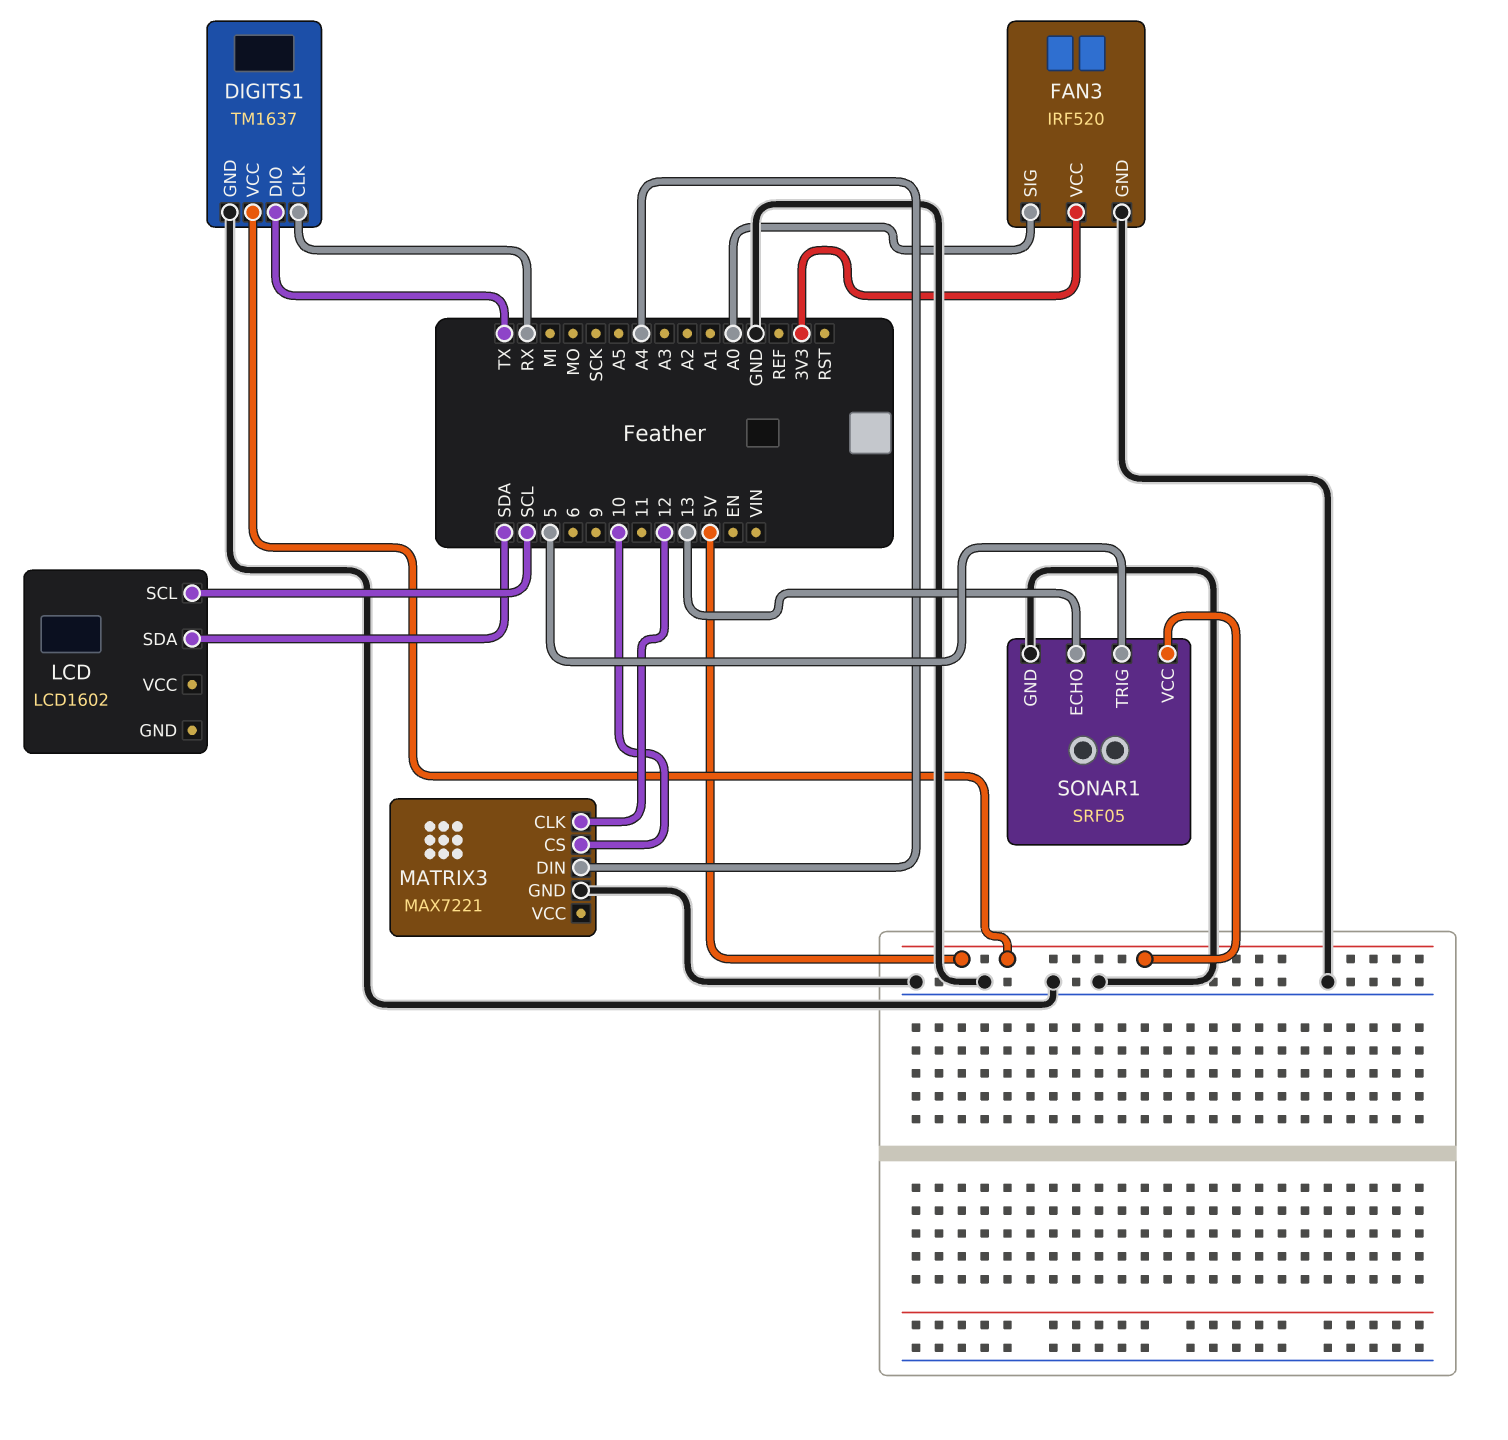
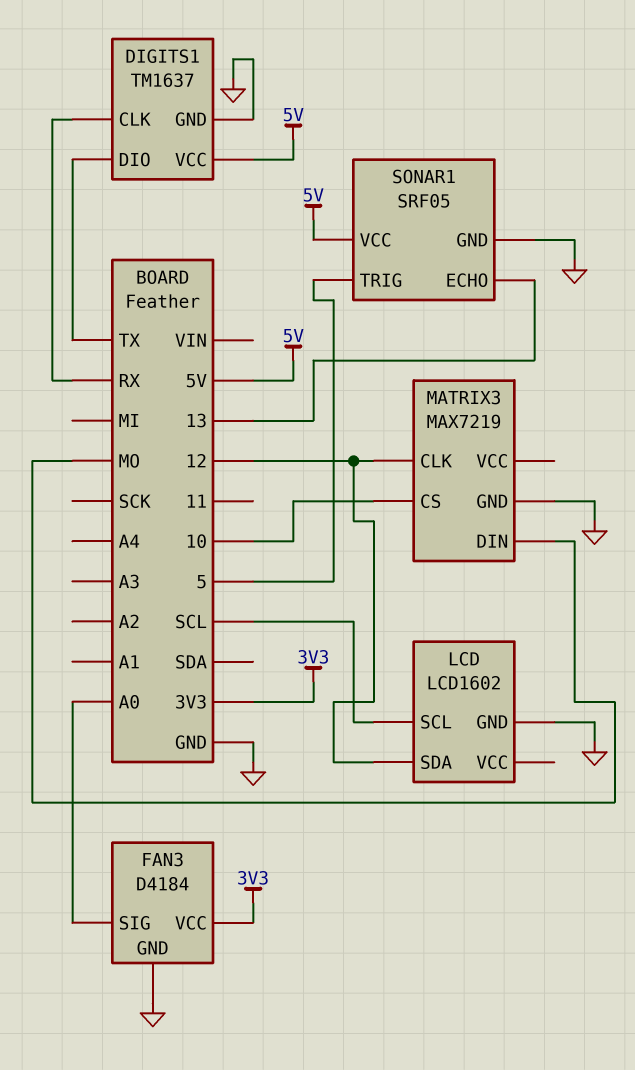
FAN3: IRF520 -> D4184
LCD pin GND: none -> GND
LCD pin SDA: SDA -> 12
MATRIX3: MAX7221 -> MAX7219
MATRIX3 pin DIN: A4 -> MO

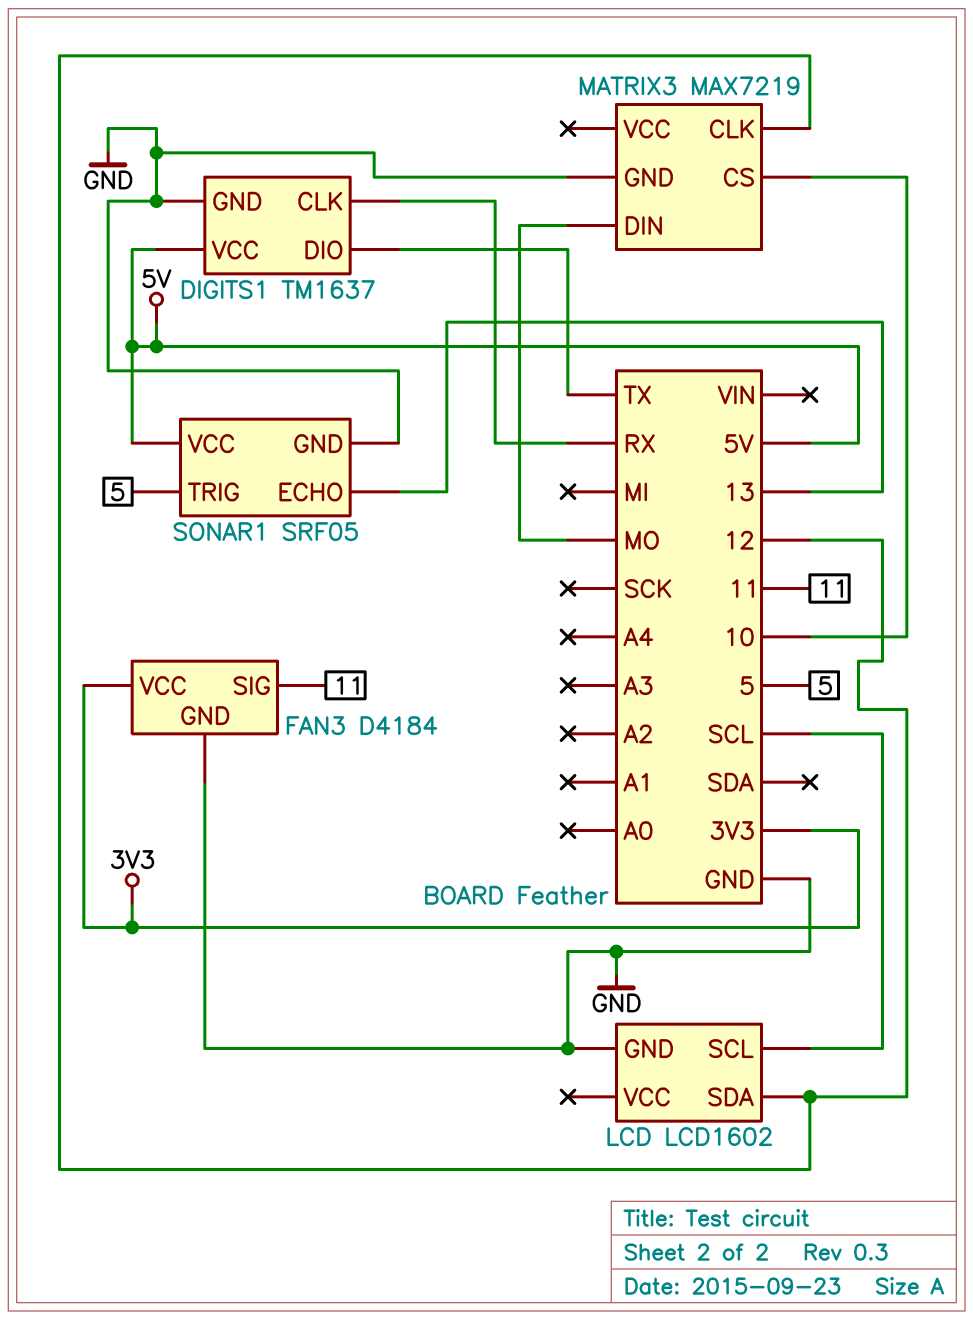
FAN3 pin SIG: A0 -> 11

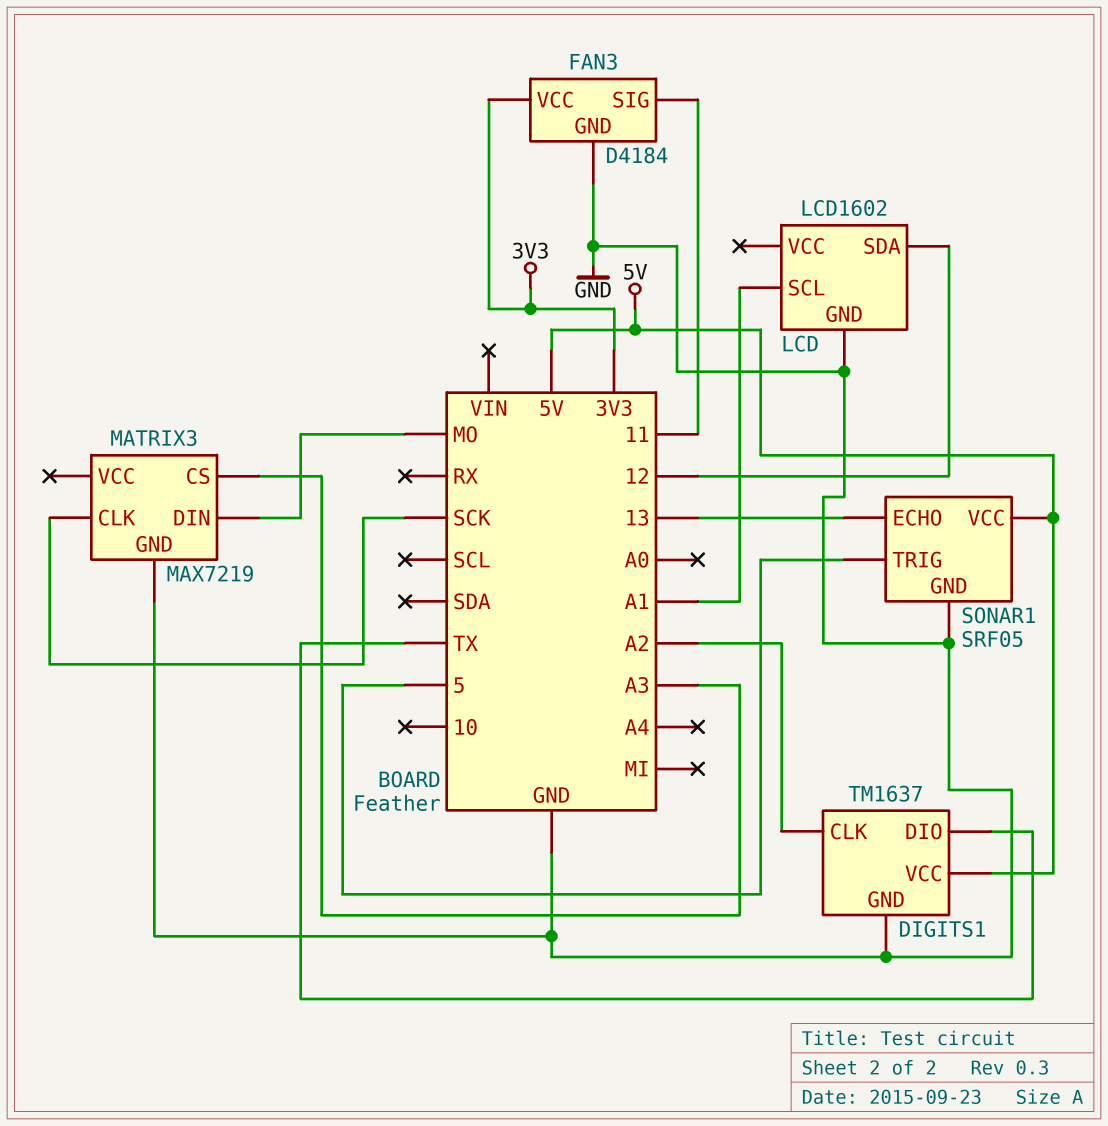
DIGITS1 pin CLK: RX -> A2
LCD pin SCL: SCL -> A1
MATRIX3 pin CLK: 12 -> SCK
MATRIX3 pin CS: 10 -> A3

